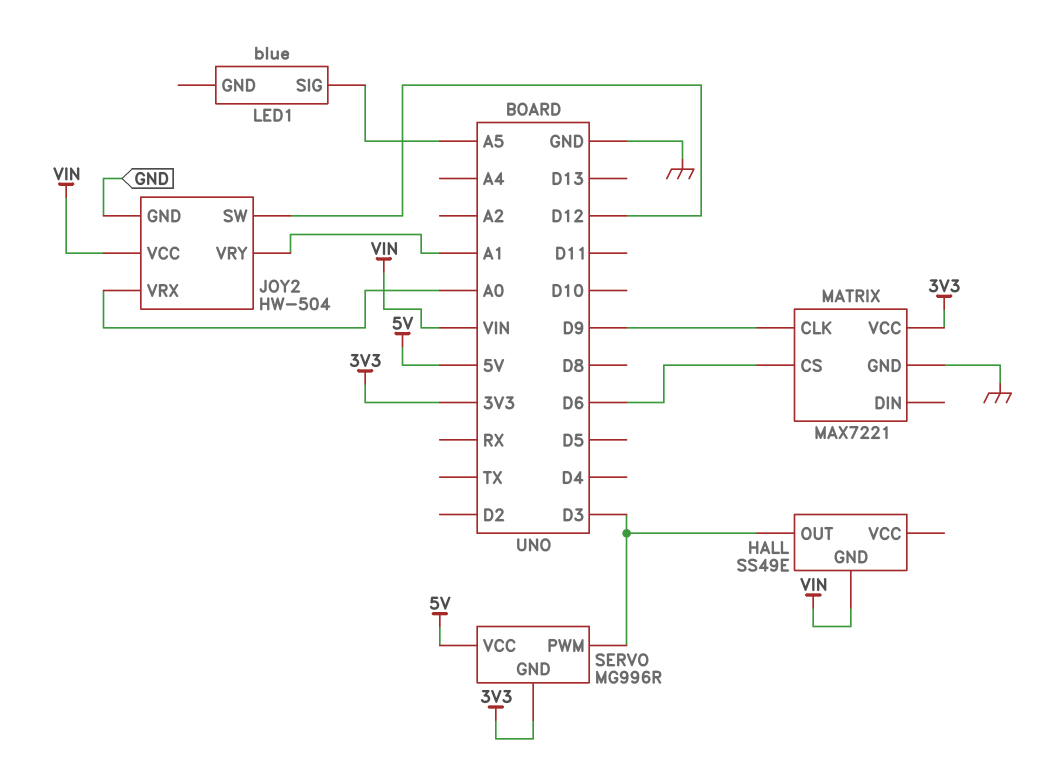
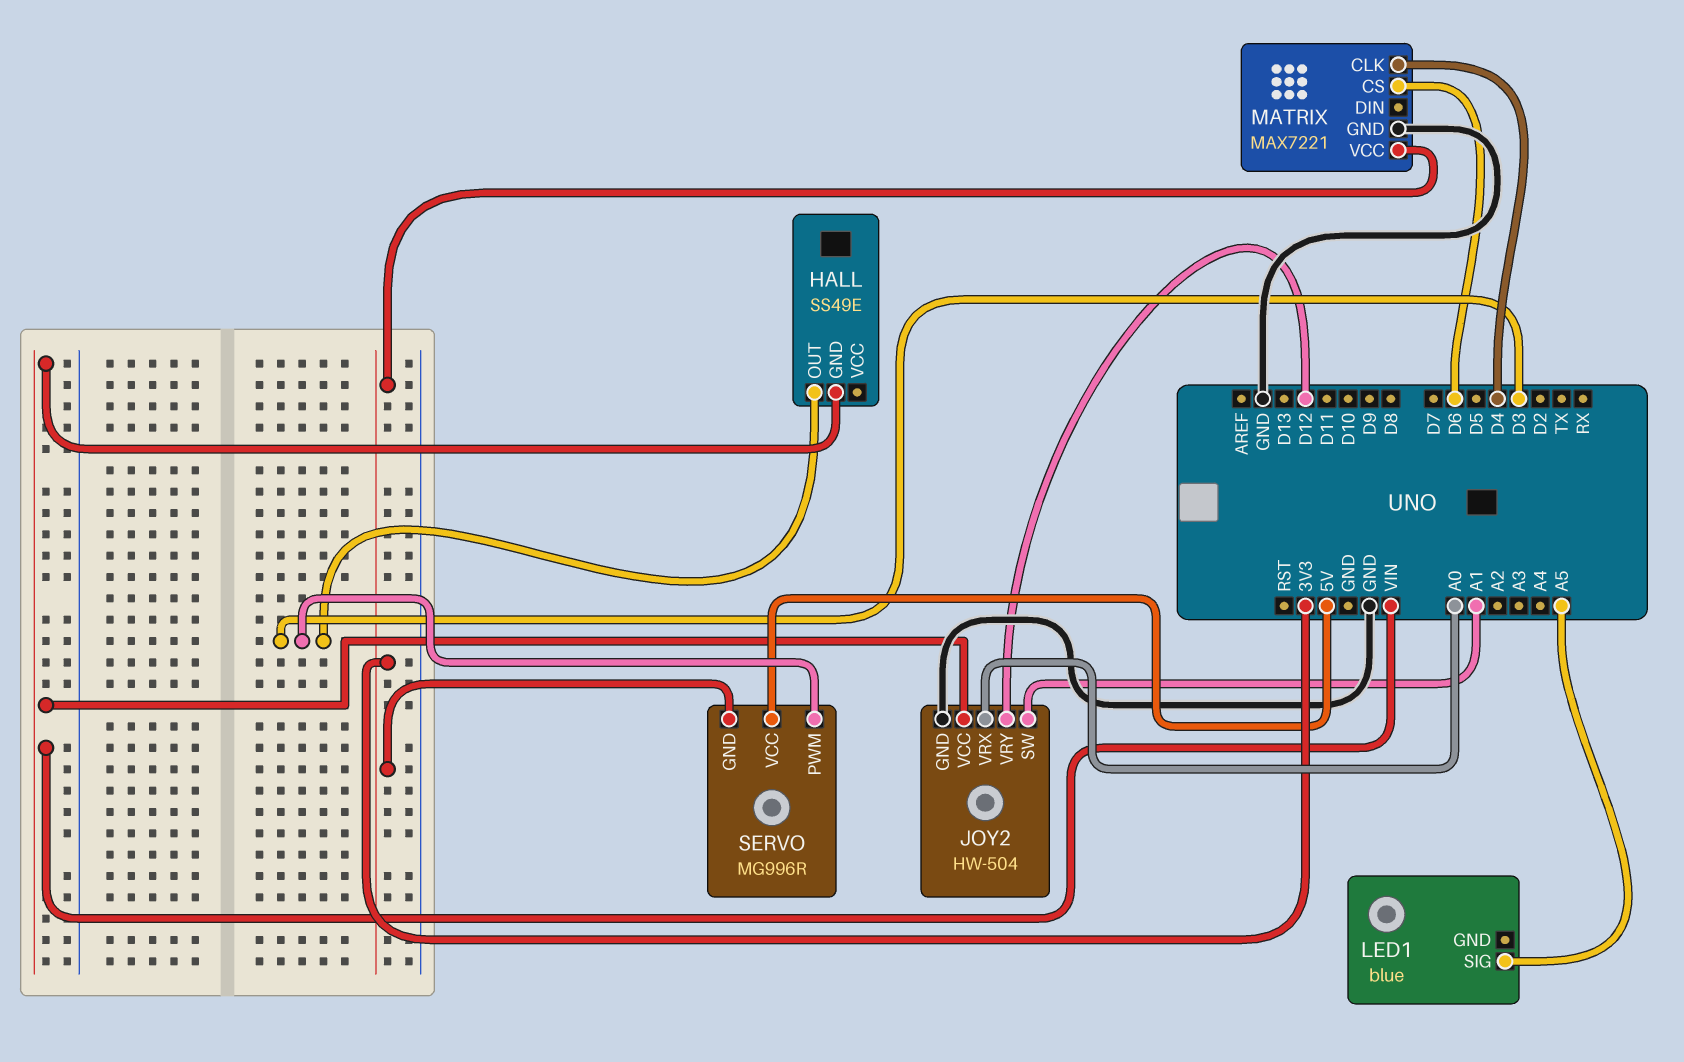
JOY2 pin SW: D12 -> A1
JOY2 pin VRY: A1 -> D12
MATRIX pin CLK: D9 -> D4

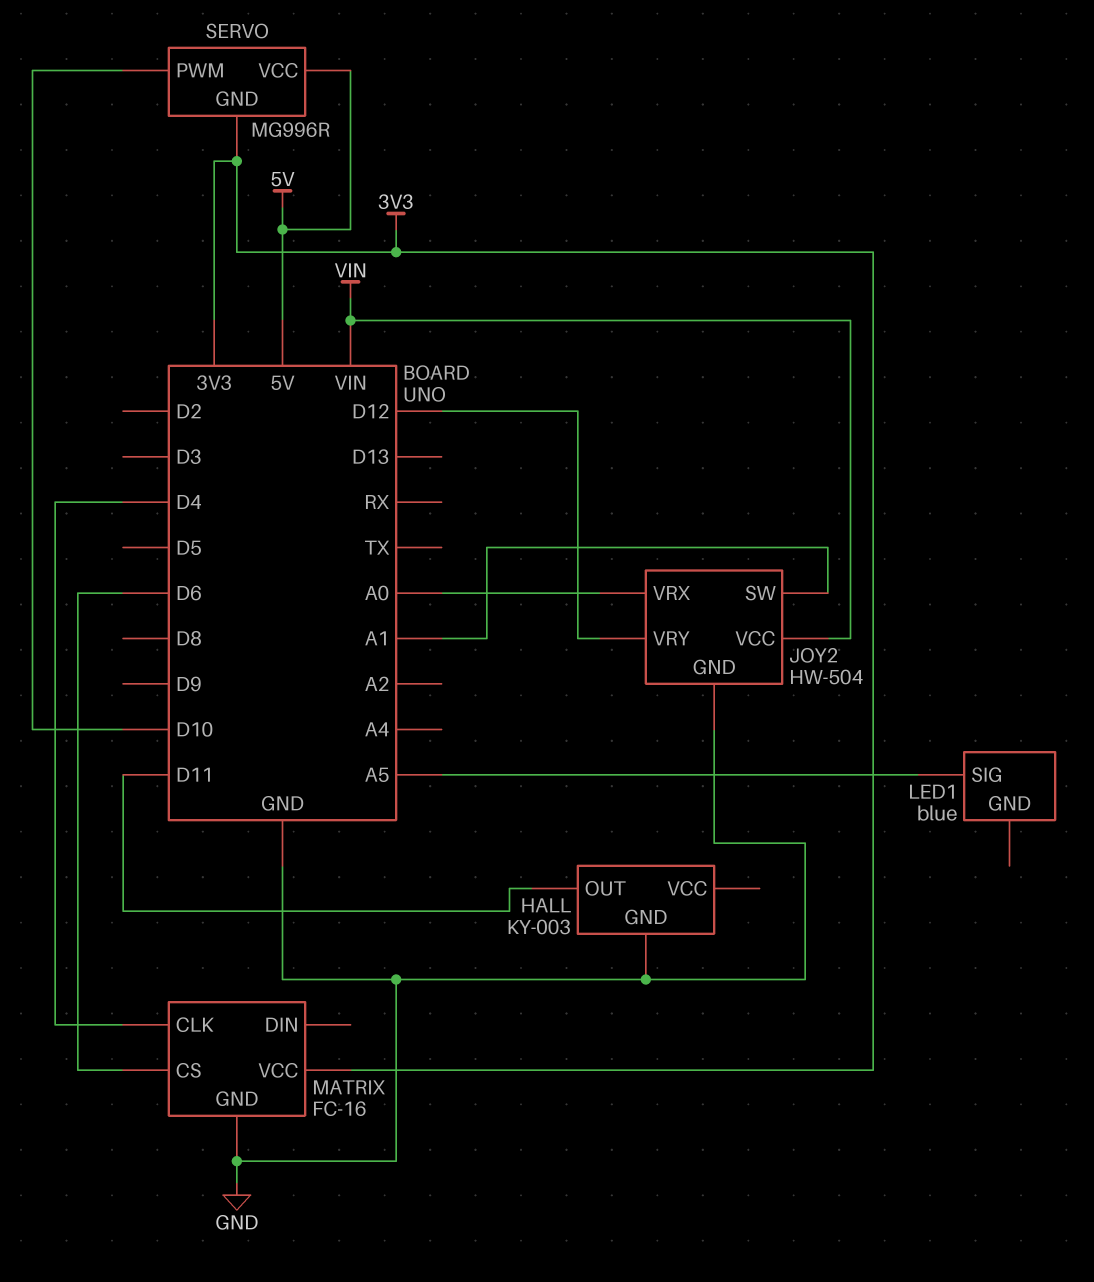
HALL: SS49E -> KY-003
HALL pin GND: VIN -> GND
HALL pin OUT: D3 -> D11
MATRIX: MAX7221 -> FC-16
SERVO pin PWM: D3 -> D10

